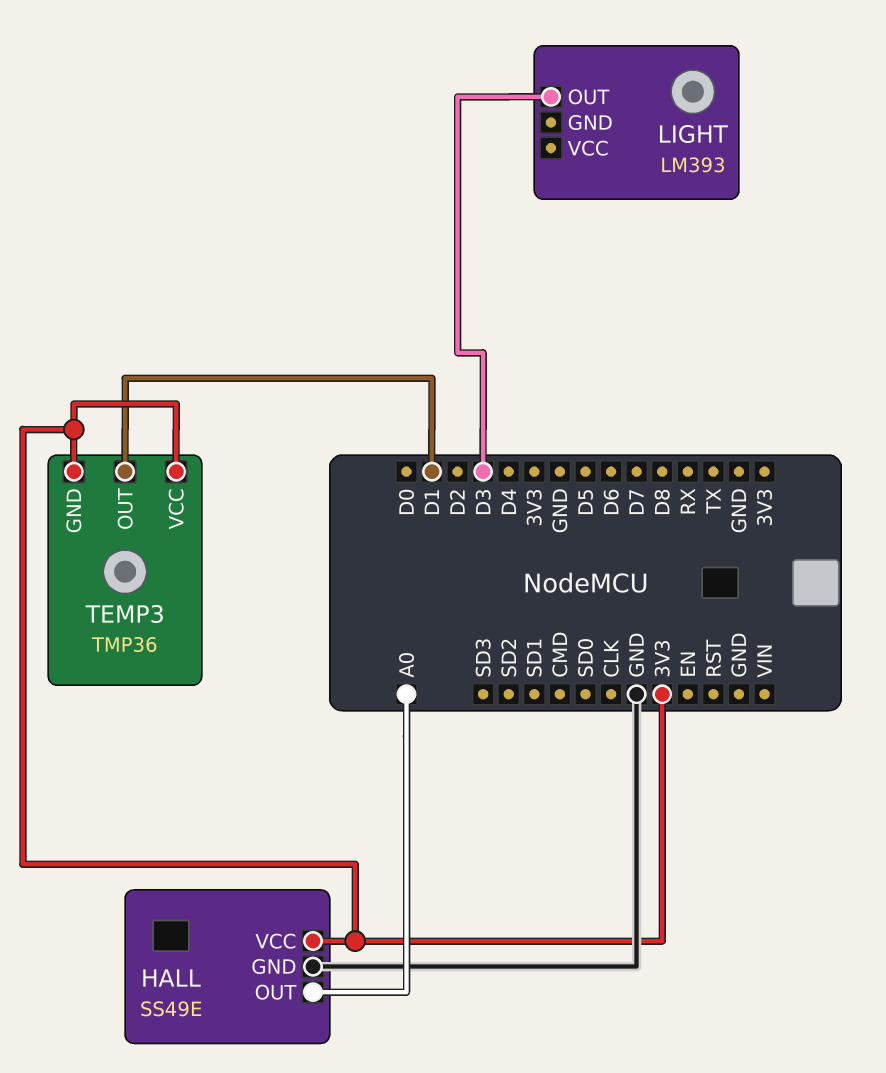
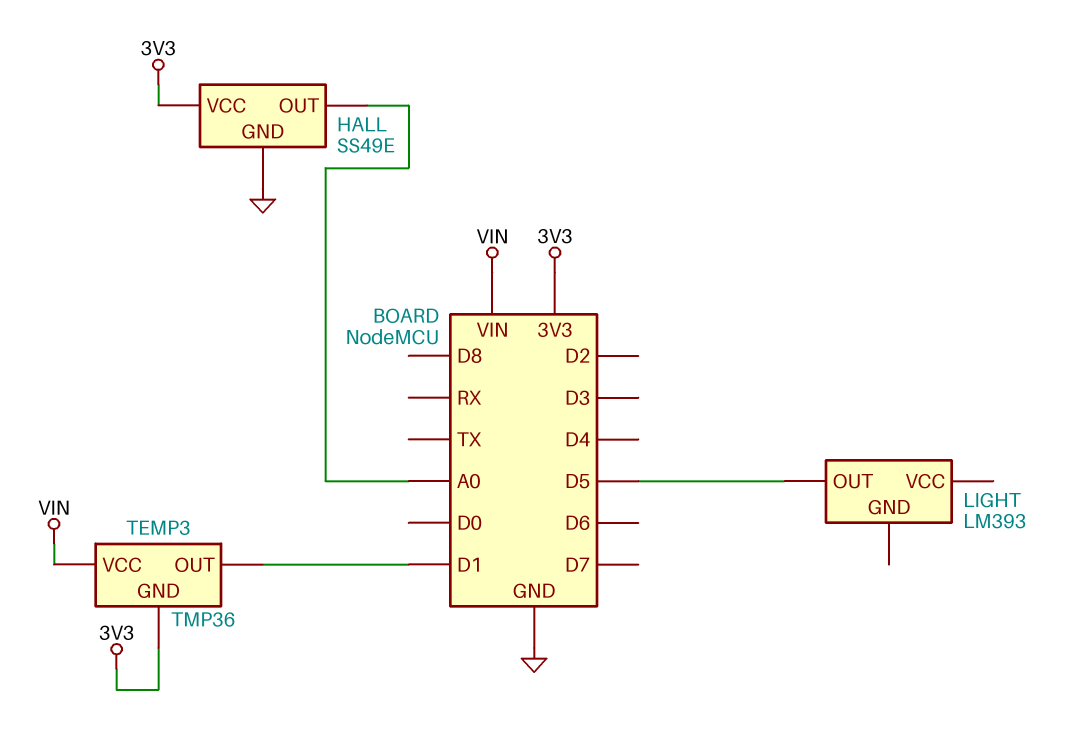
LIGHT pin OUT: D3 -> D5
TEMP3 pin VCC: 3V3 -> VIN

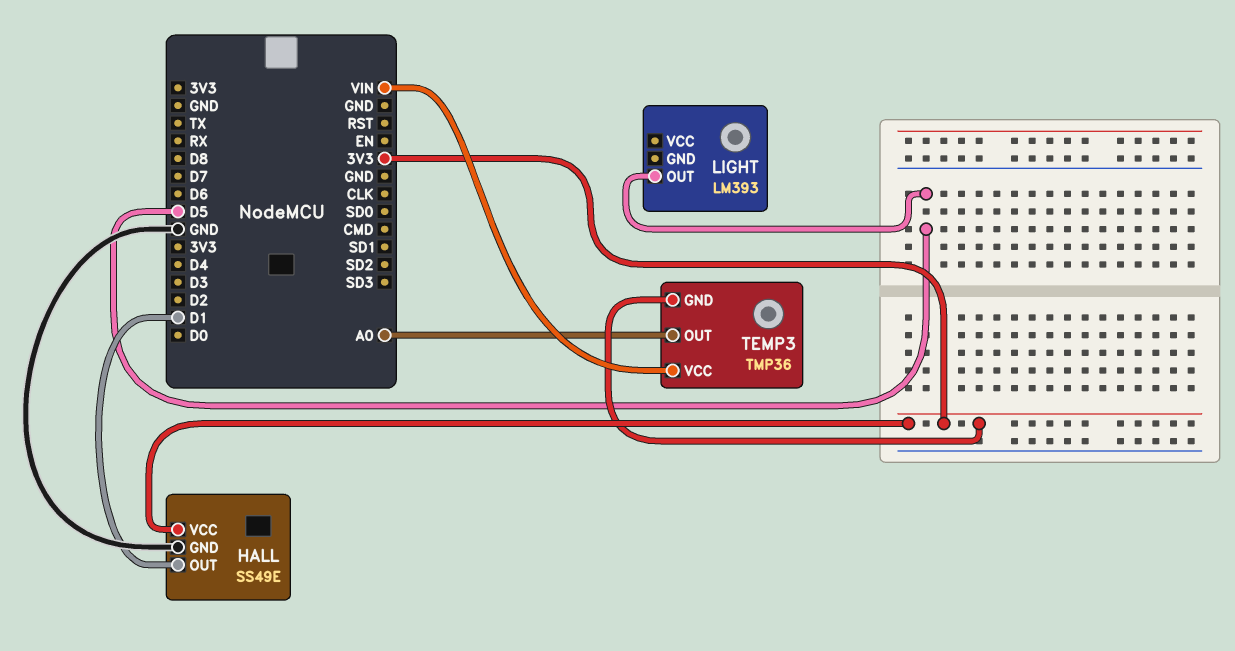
HALL pin OUT: A0 -> D1
TEMP3 pin OUT: D1 -> A0

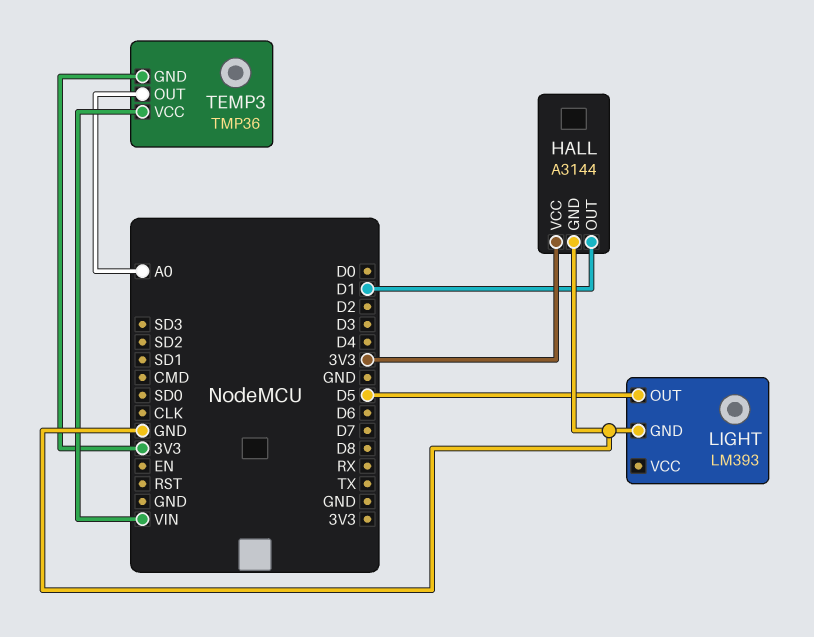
HALL: SS49E -> A3144
LIGHT pin GND: none -> GND

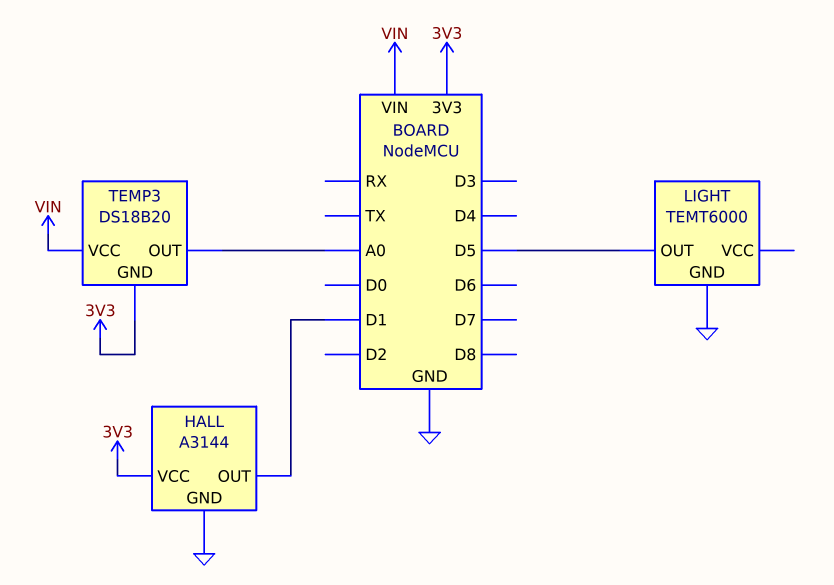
LIGHT: LM393 -> TEMT6000
TEMP3: TMP36 -> DS18B20

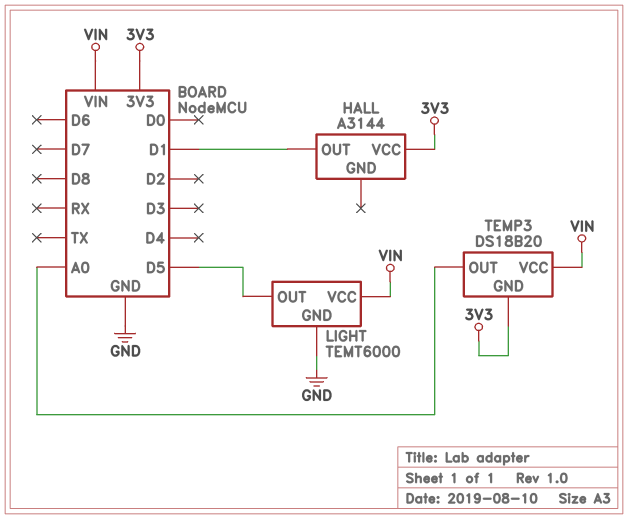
HALL pin GND: GND -> none
LIGHT pin VCC: none -> VIN

